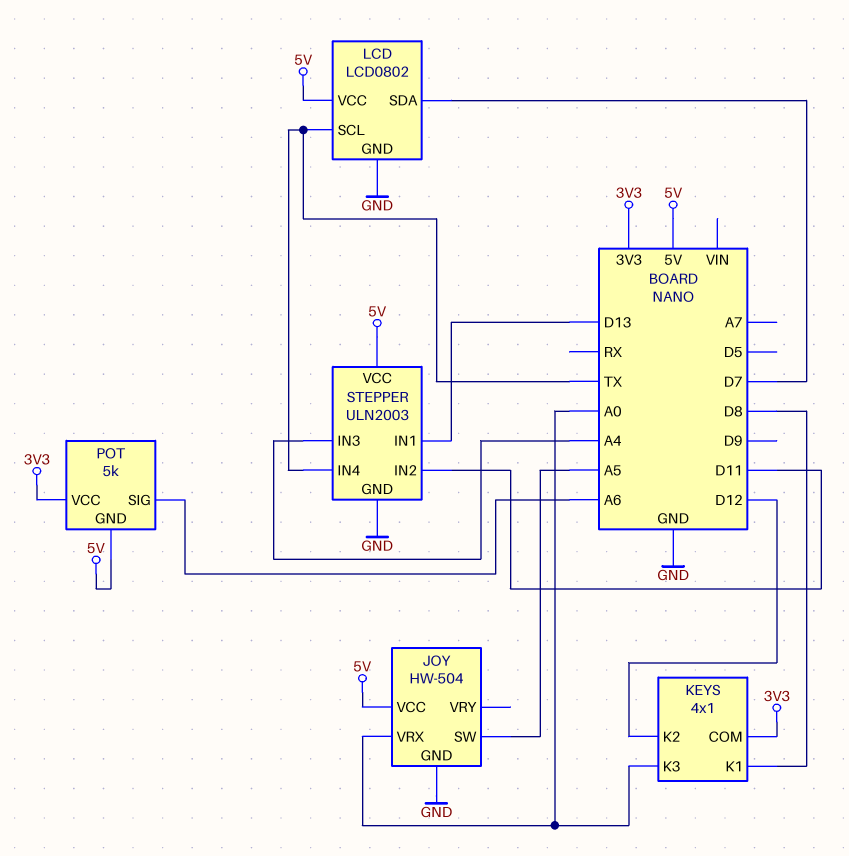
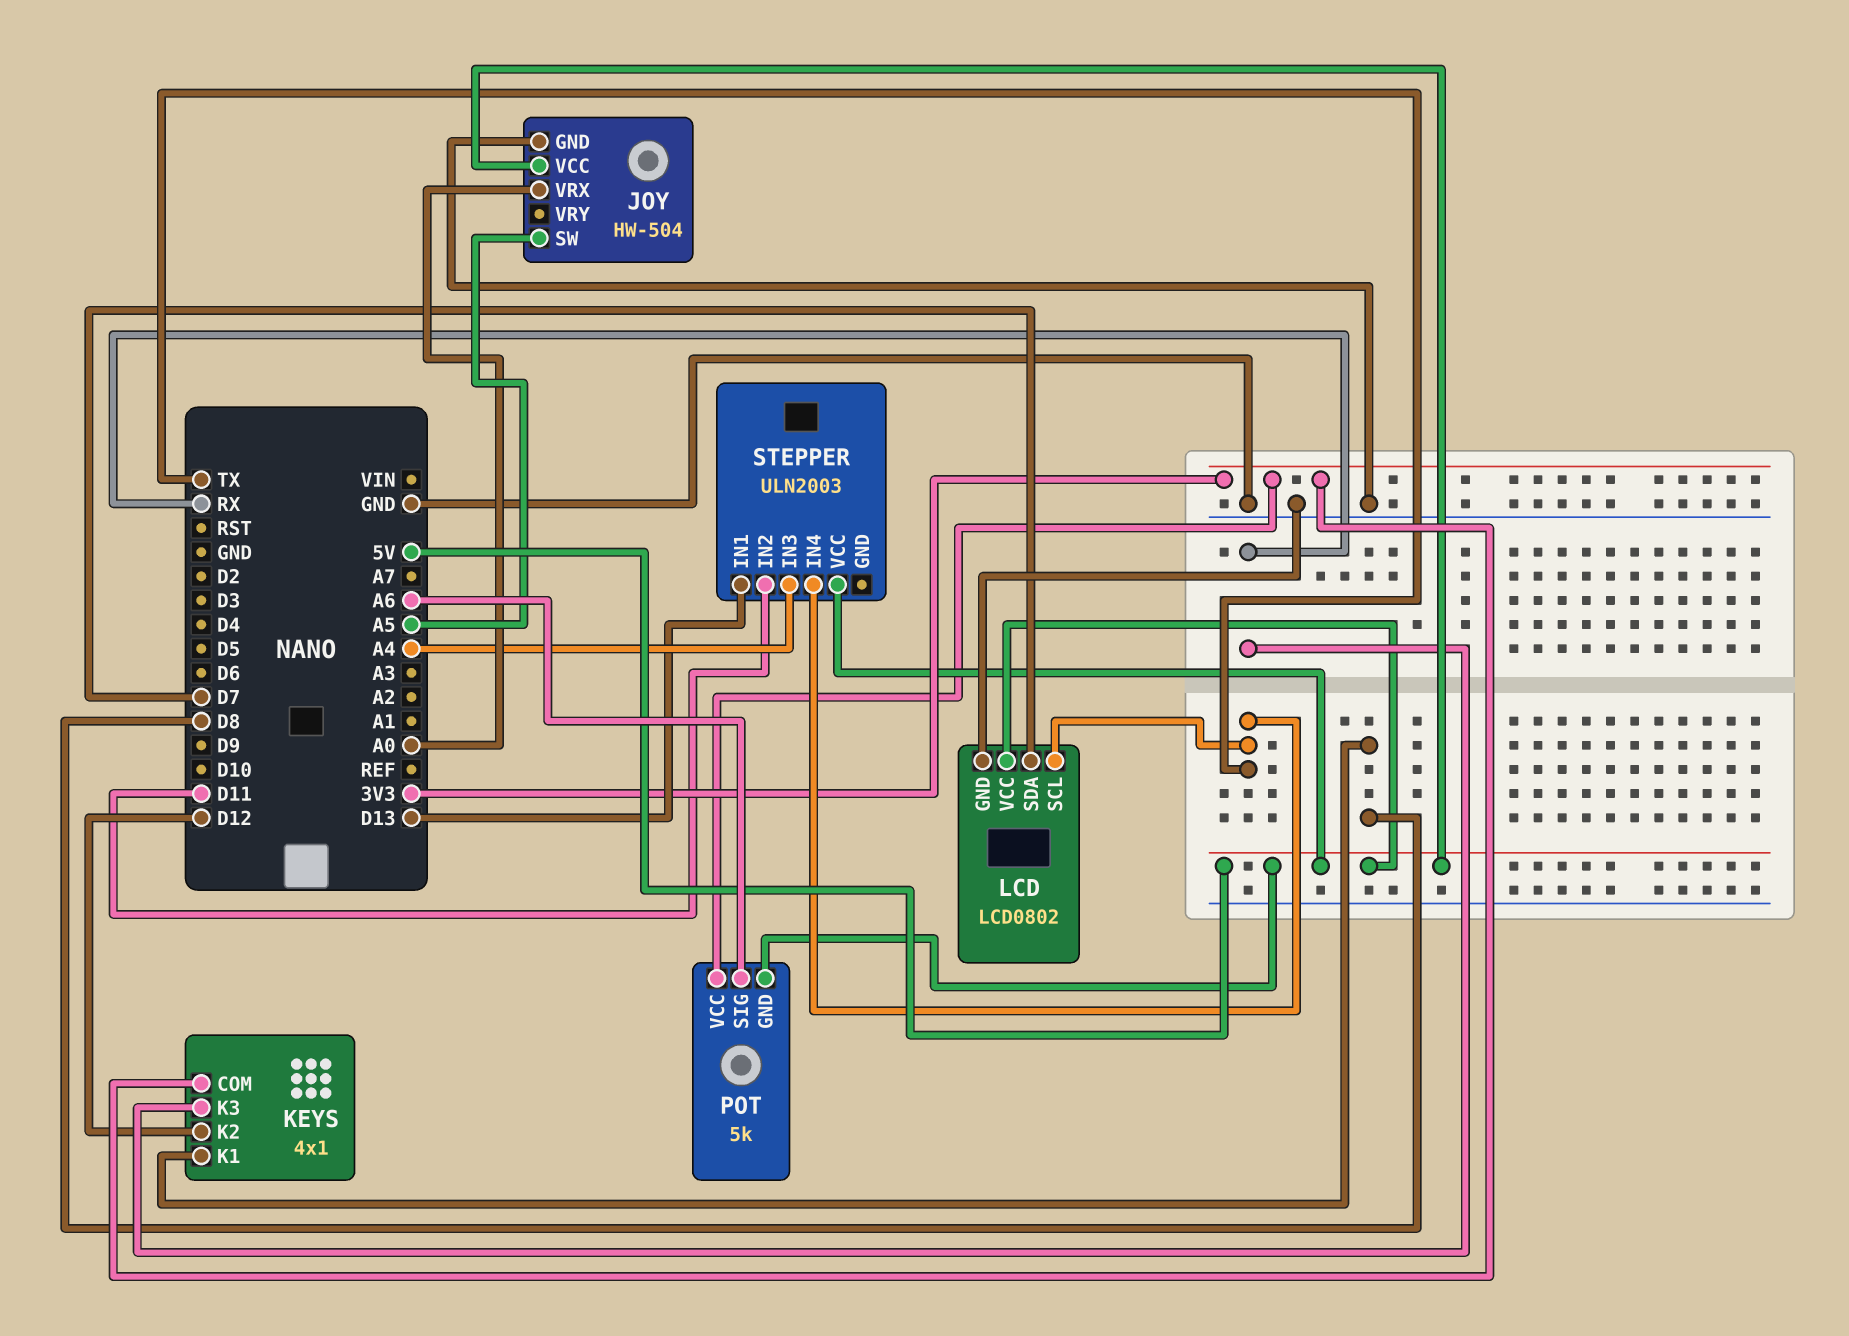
KEYS pin K3: A0 -> RX
STEPPER pin GND: GND -> none

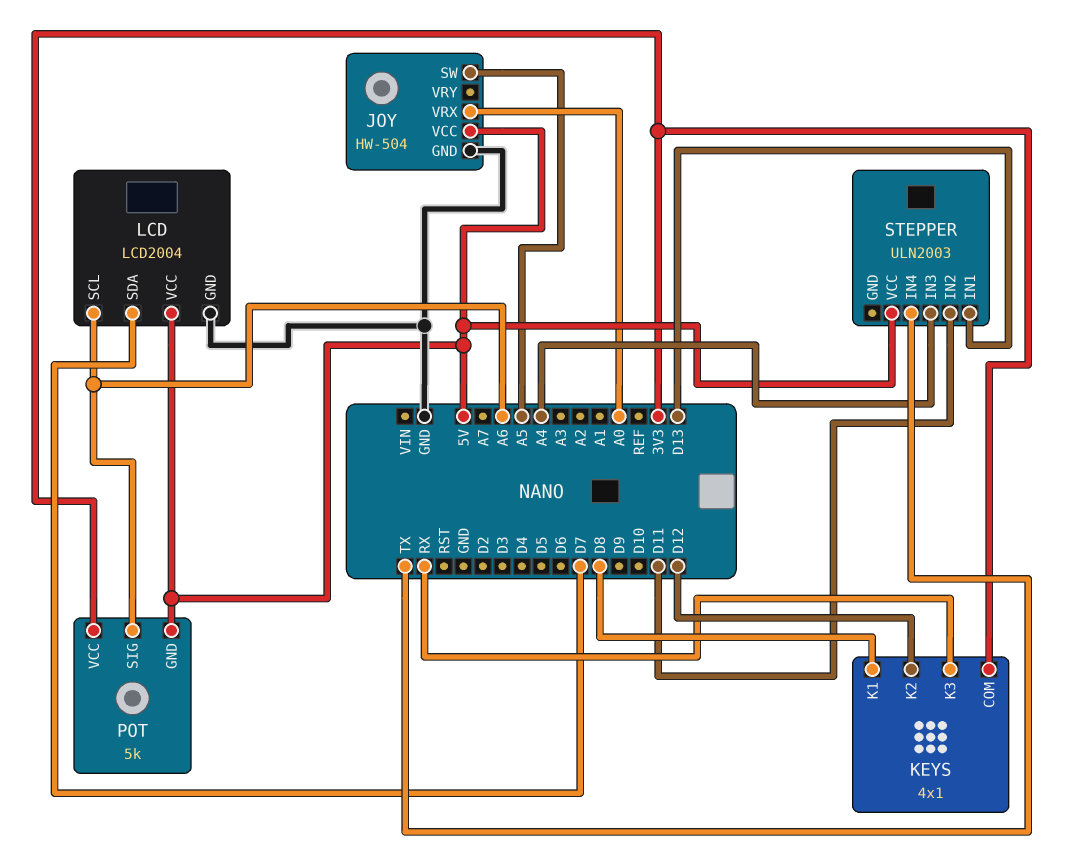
LCD: LCD0802 -> LCD2004
LCD pin SCL: TX -> A6

